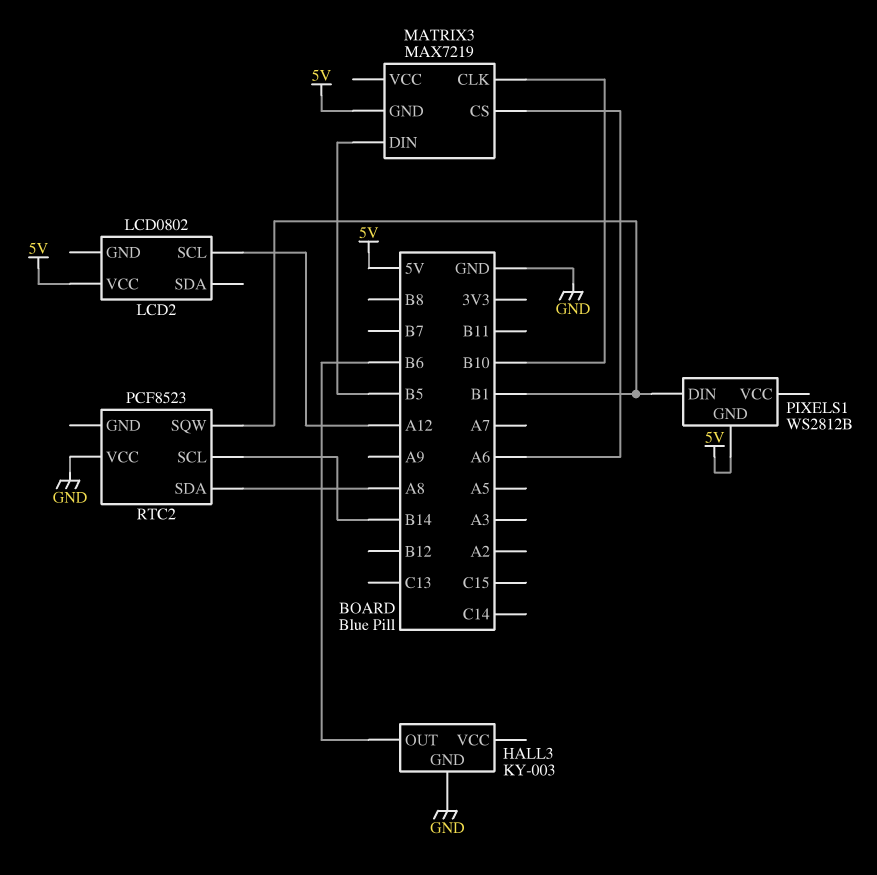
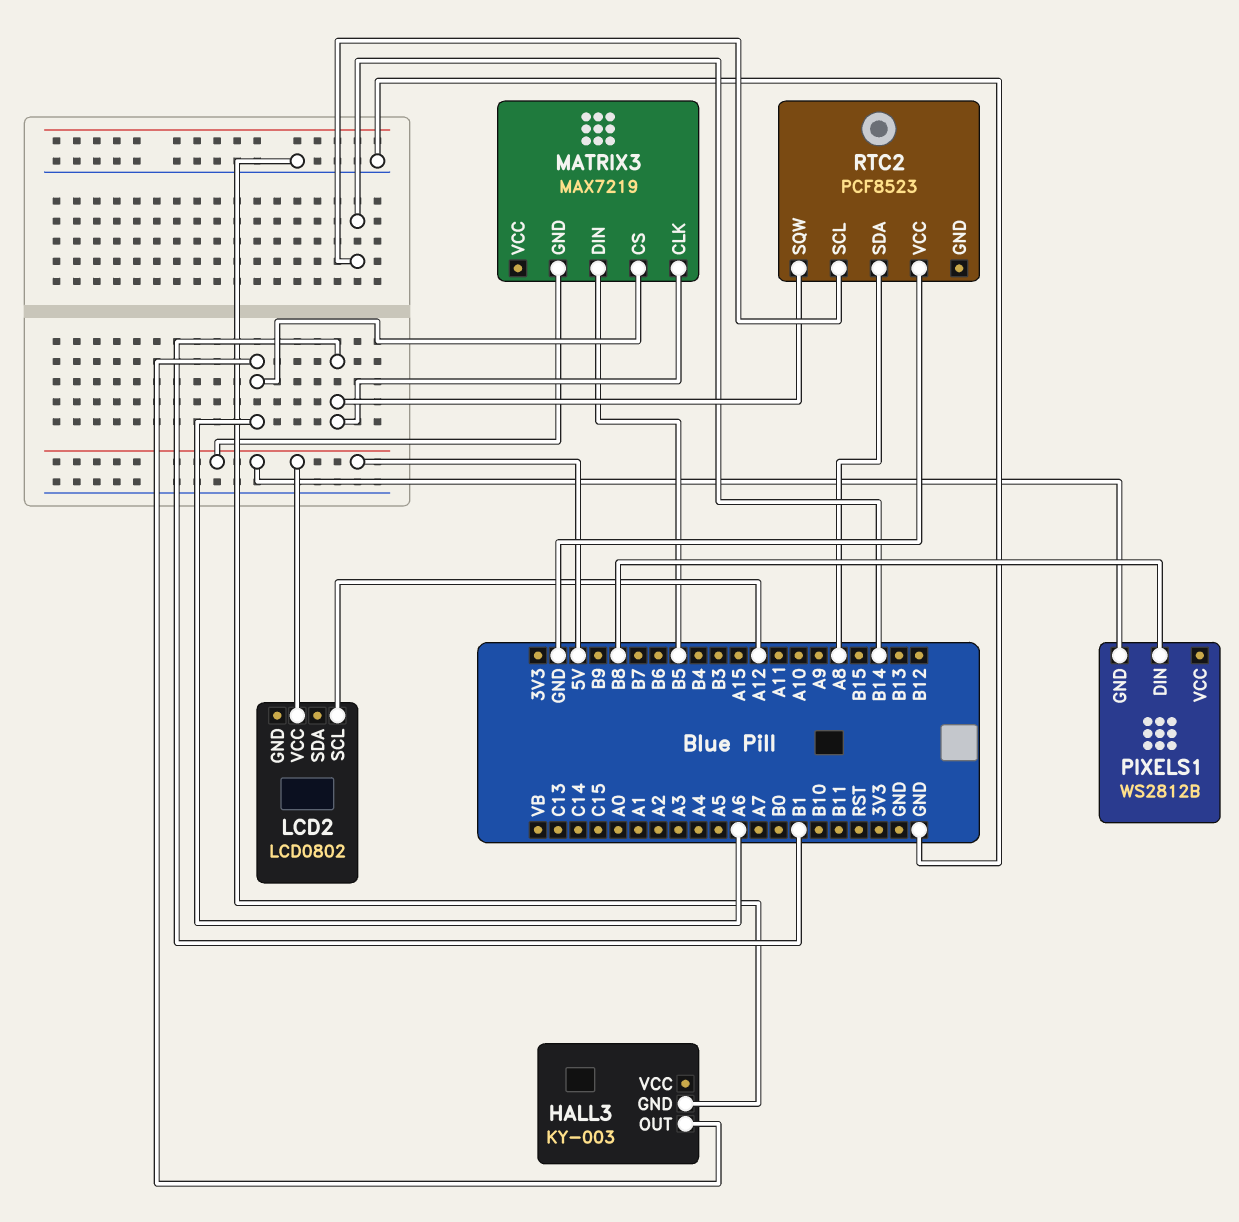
HALL3 pin OUT: B6 -> A6
MATRIX3 pin CLK: B10 -> B1
PIXELS1 pin DIN: B1 -> B8

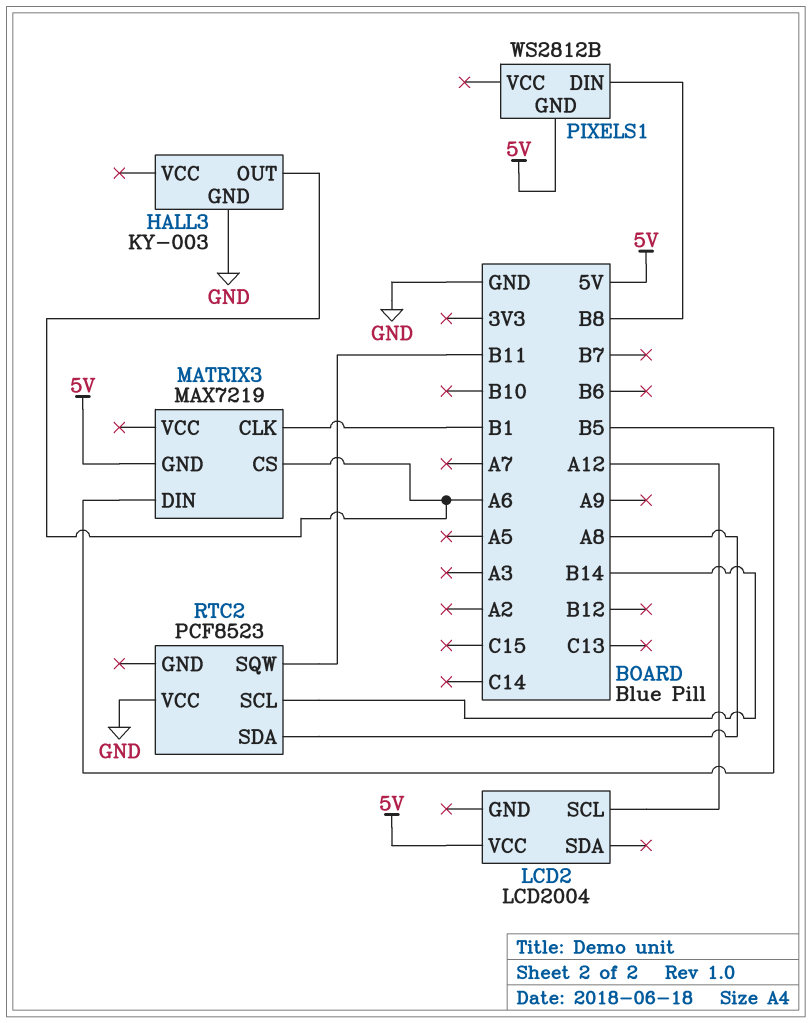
LCD2: LCD0802 -> LCD2004
RTC2 pin SQW: B1 -> B11

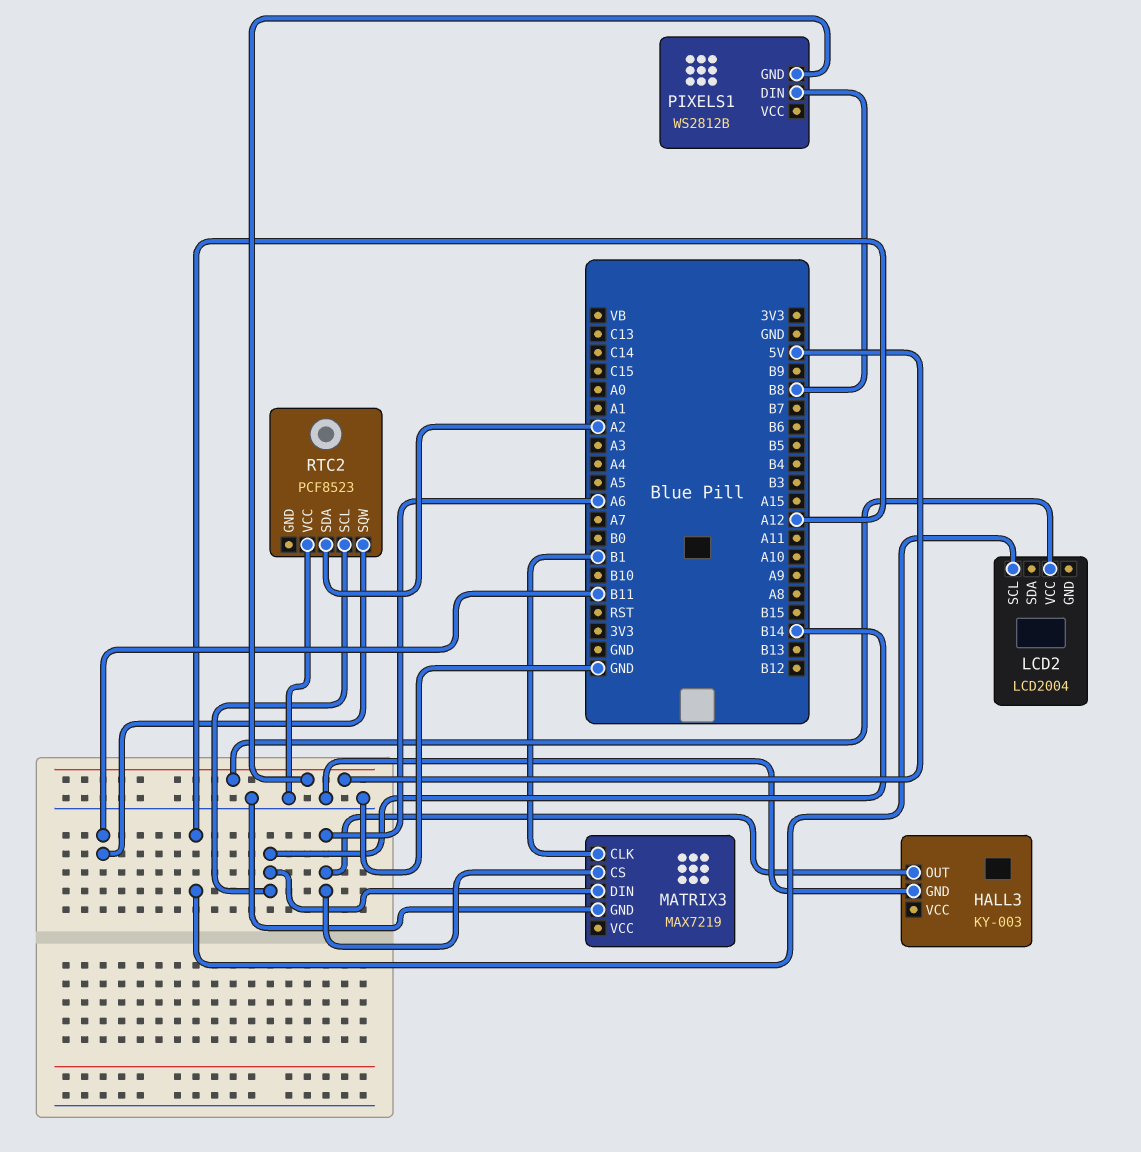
MATRIX3 pin DIN: B5 -> B14
MATRIX3 pin GND: 5V -> GND
RTC2 pin SDA: A8 -> A2

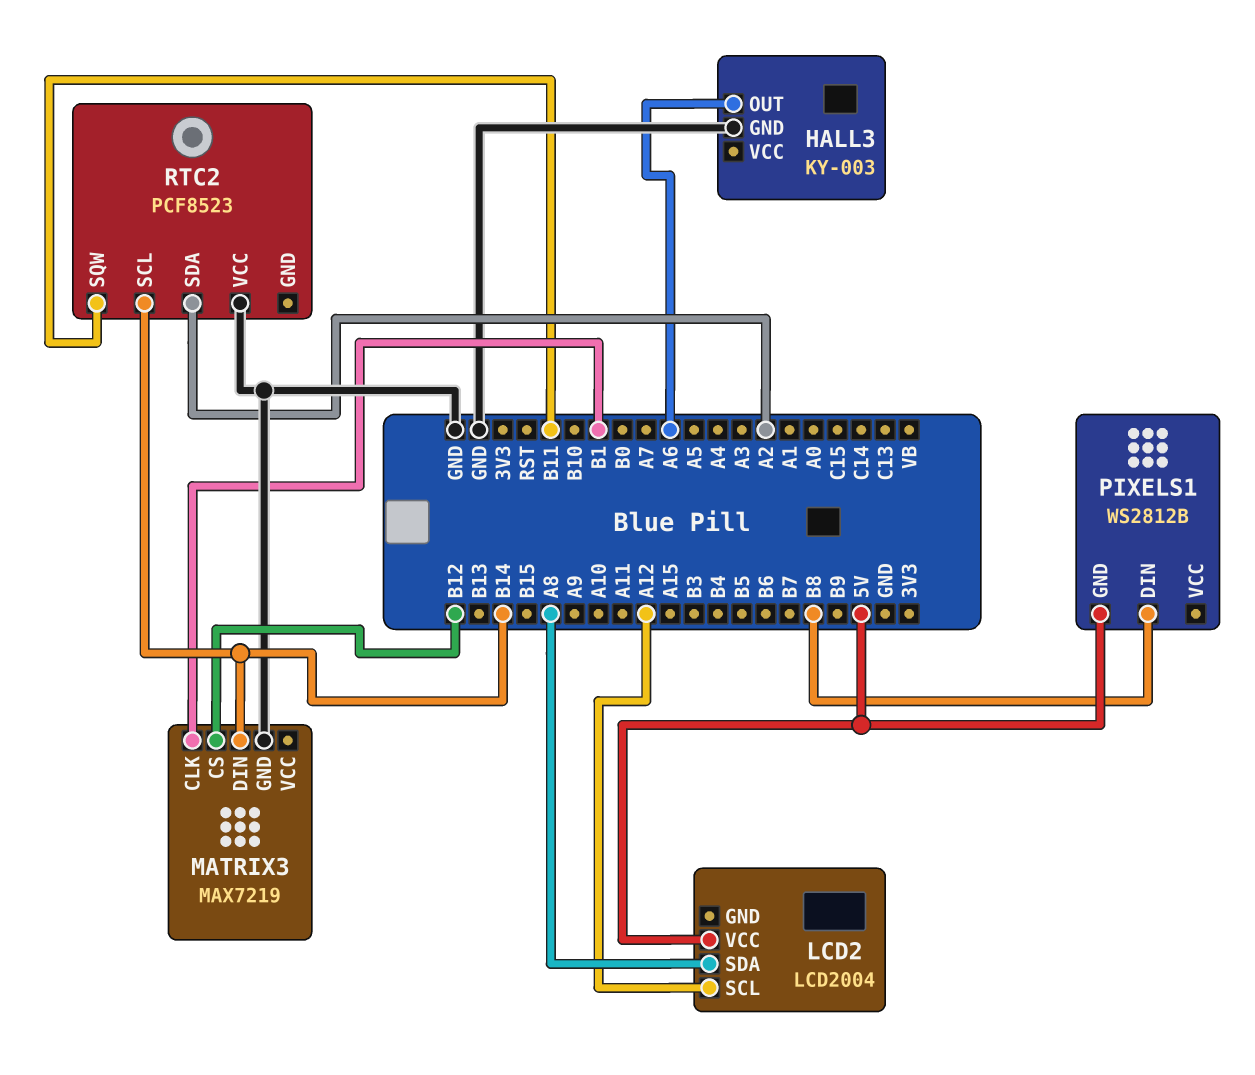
LCD2 pin SDA: none -> A8
MATRIX3 pin CS: A6 -> B12

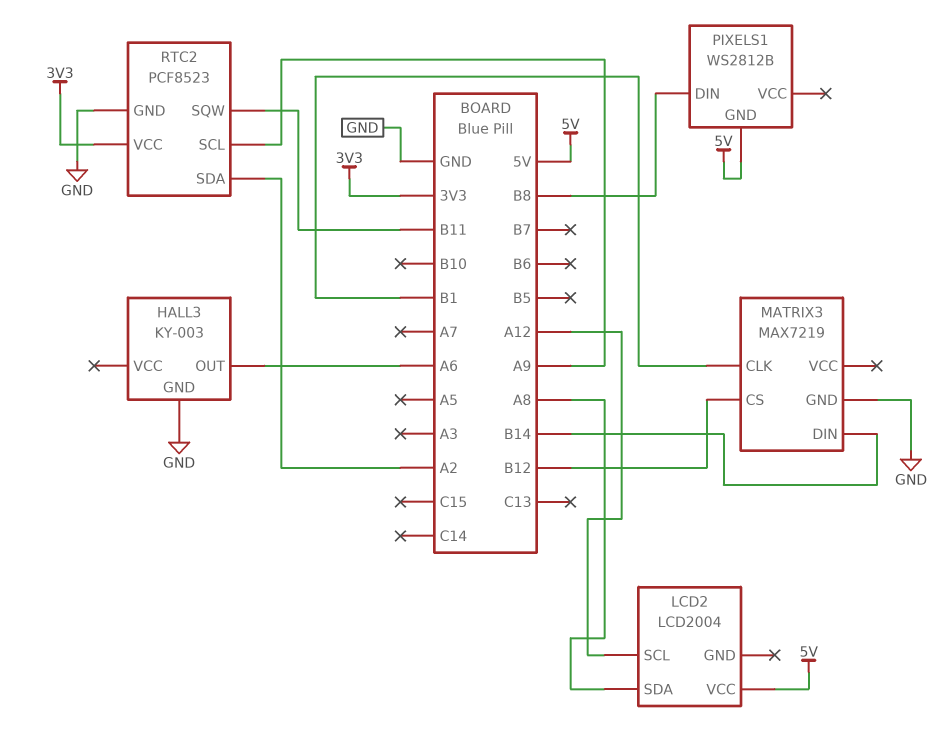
RTC2 pin GND: none -> GND
RTC2 pin SCL: B14 -> A9
RTC2 pin VCC: GND -> 3V3

